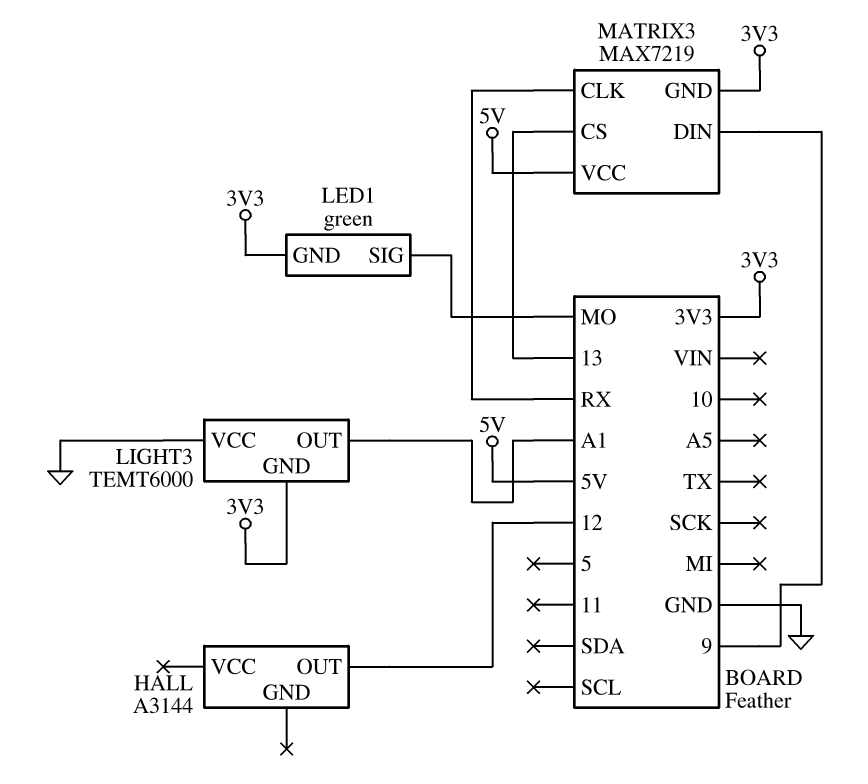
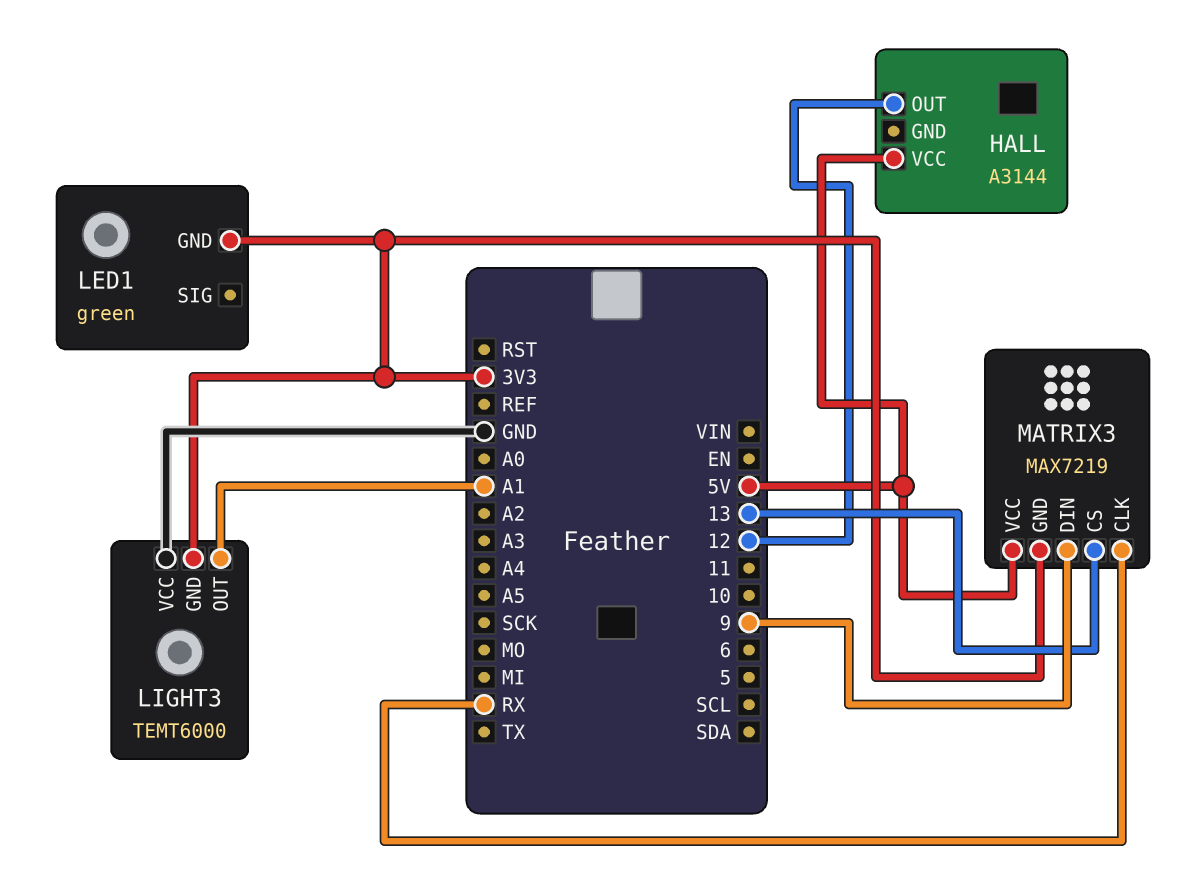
HALL pin VCC: none -> 5V
LED1 pin SIG: MO -> none

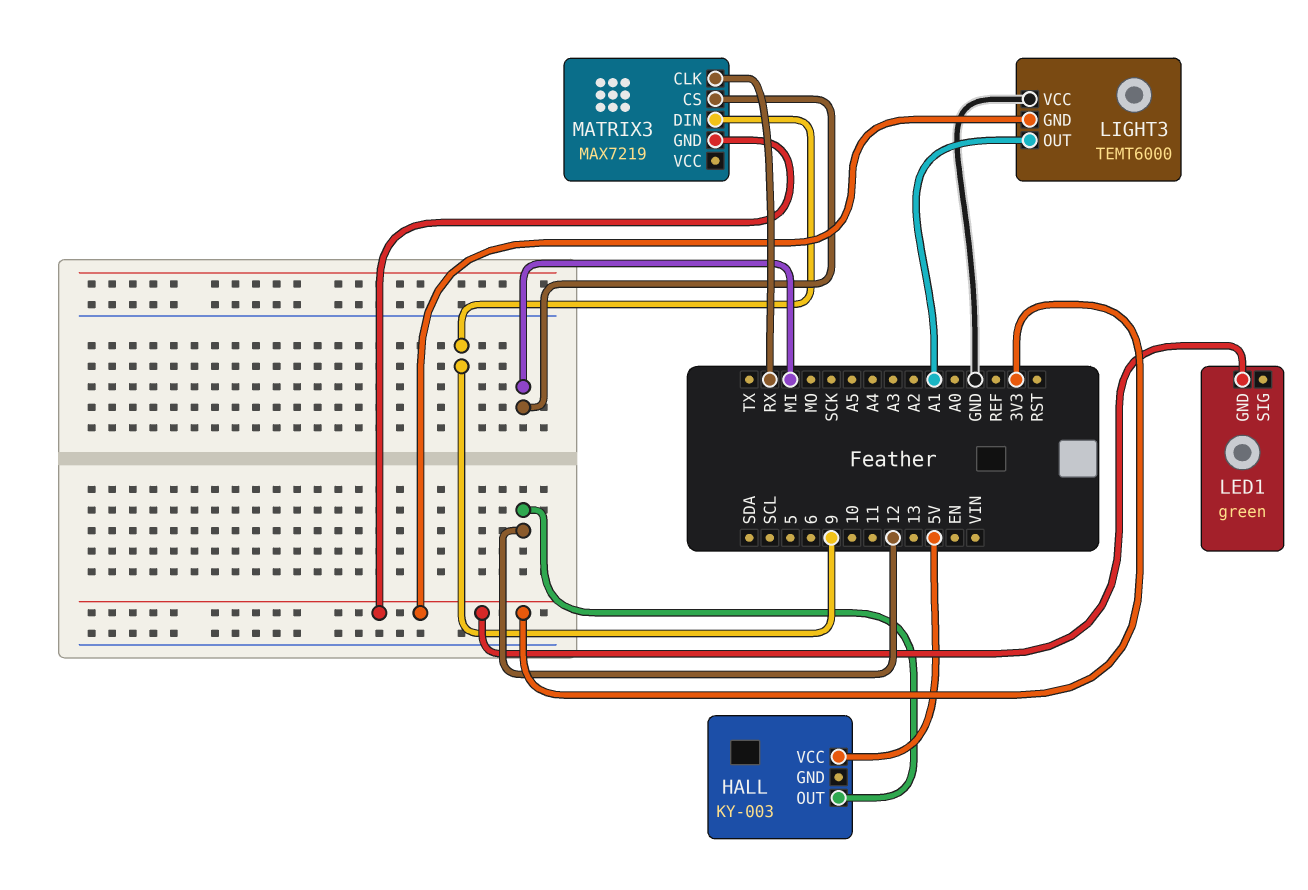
HALL: A3144 -> KY-003
MATRIX3 pin CS: 13 -> MI
MATRIX3 pin VCC: 5V -> none

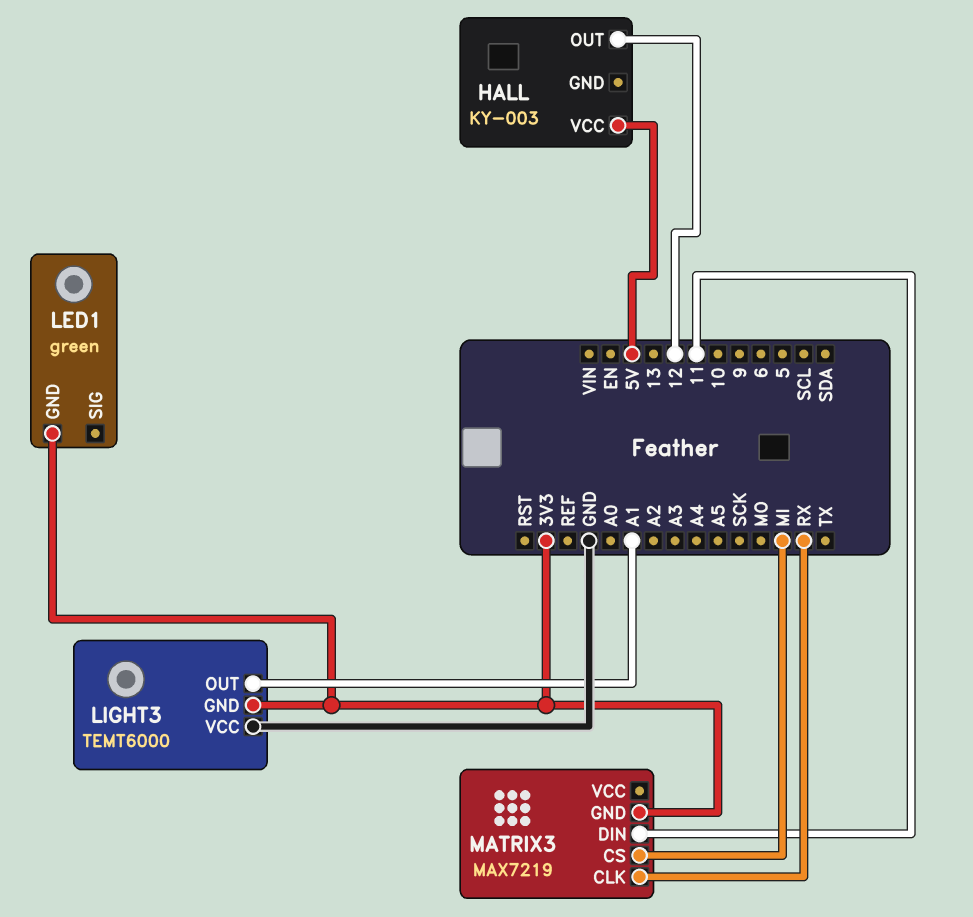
MATRIX3 pin DIN: 9 -> 11

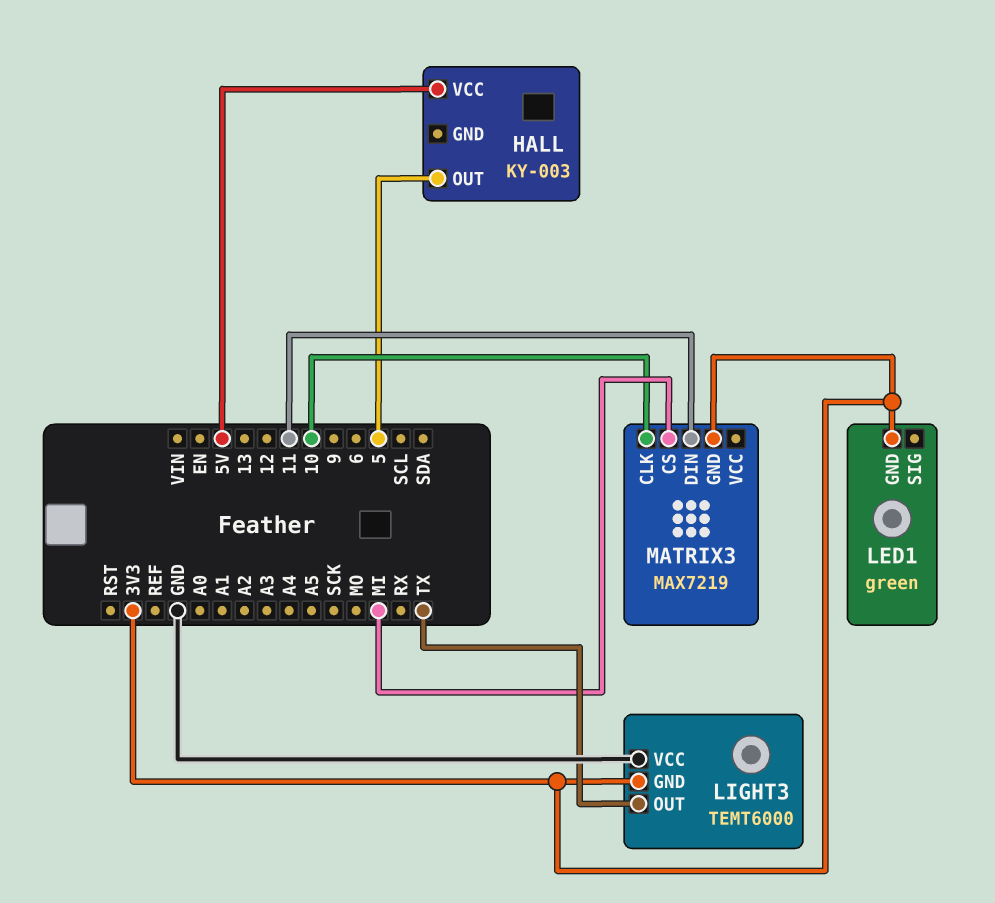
HALL pin OUT: 12 -> 5
LIGHT3 pin OUT: A1 -> TX
MATRIX3 pin CLK: RX -> 10

